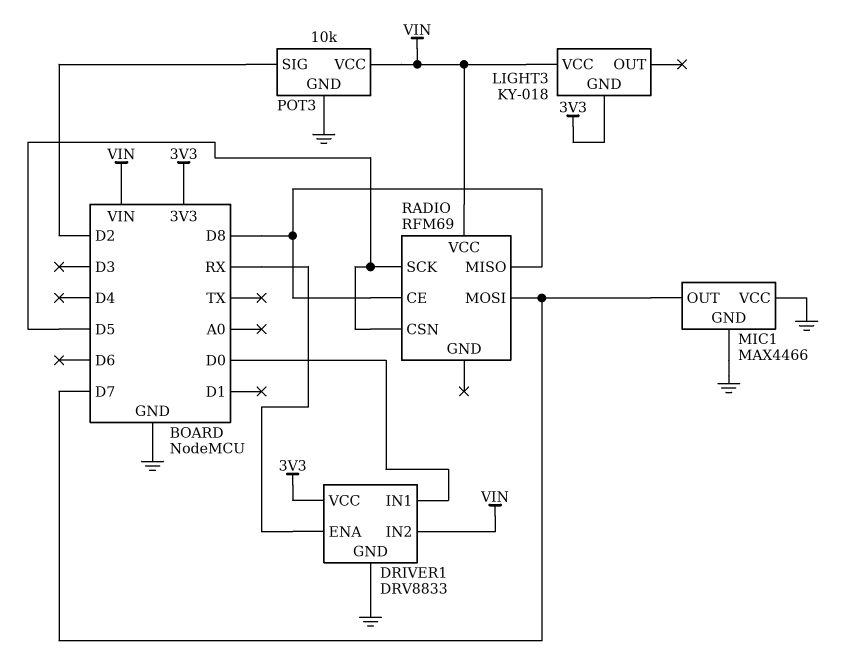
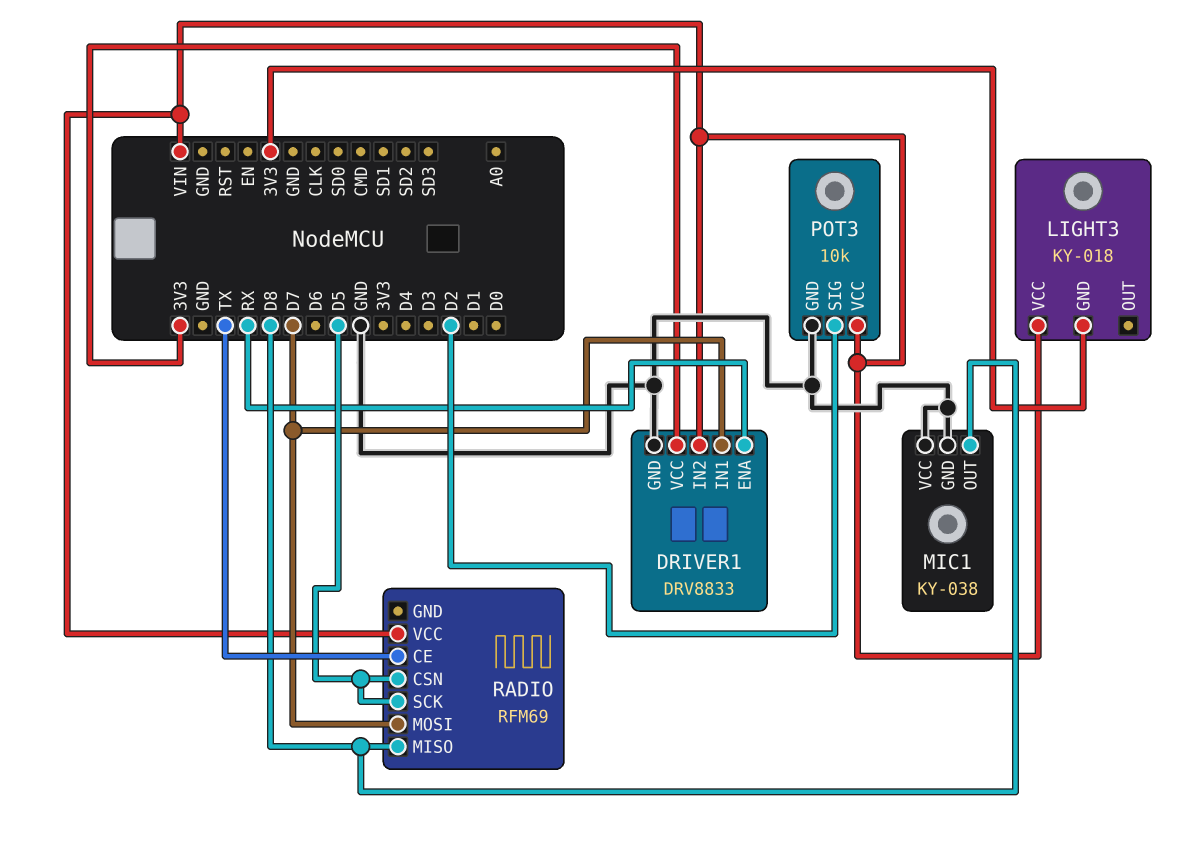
DRIVER1 pin IN1: D0 -> D7
MIC1: MAX4466 -> KY-038
MIC1 pin OUT: D7 -> D8
RADIO pin CE: D8 -> TX

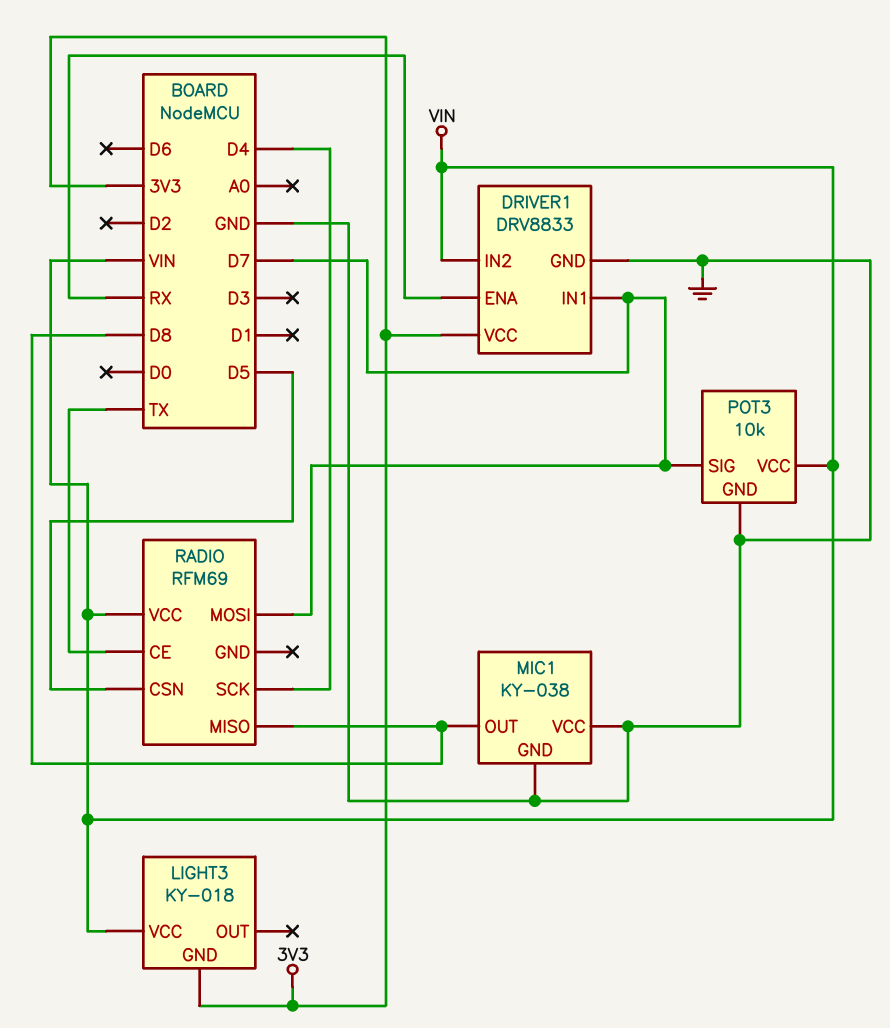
POT3 pin SIG: D2 -> D7
RADIO pin SCK: D5 -> D4

